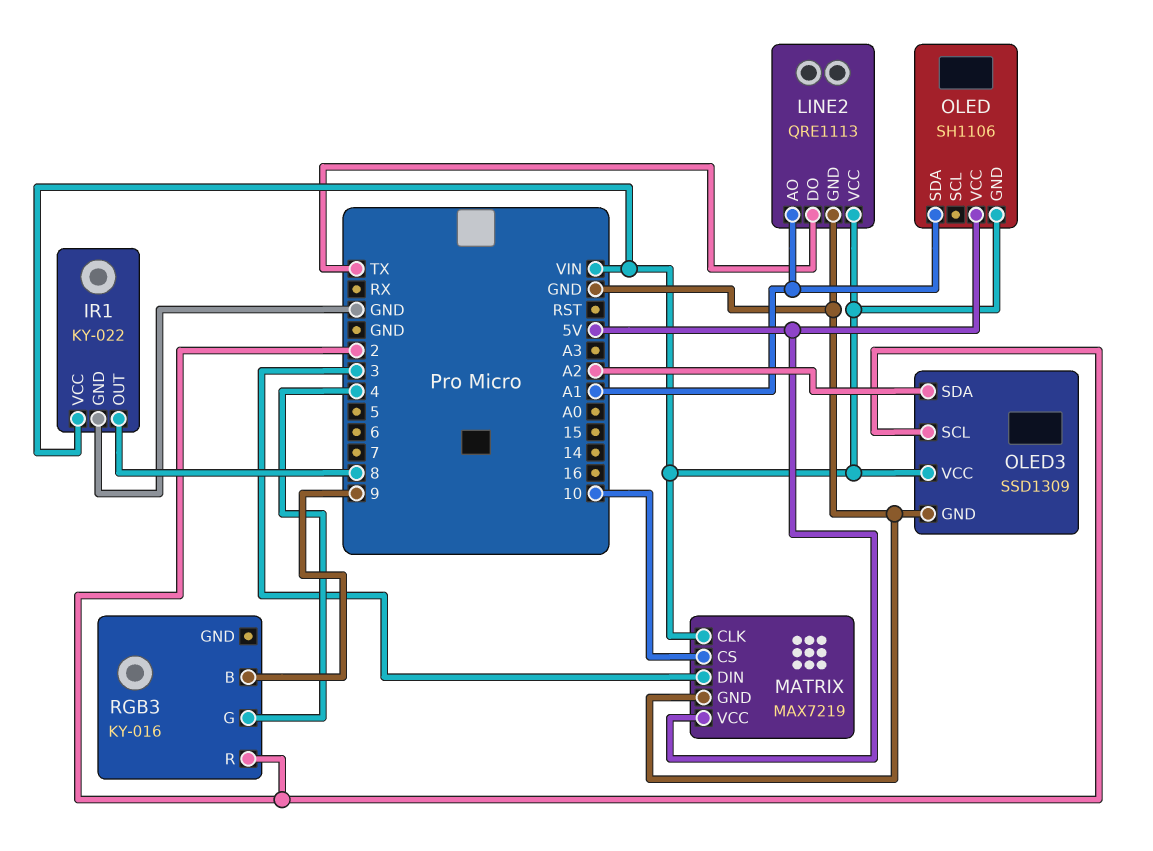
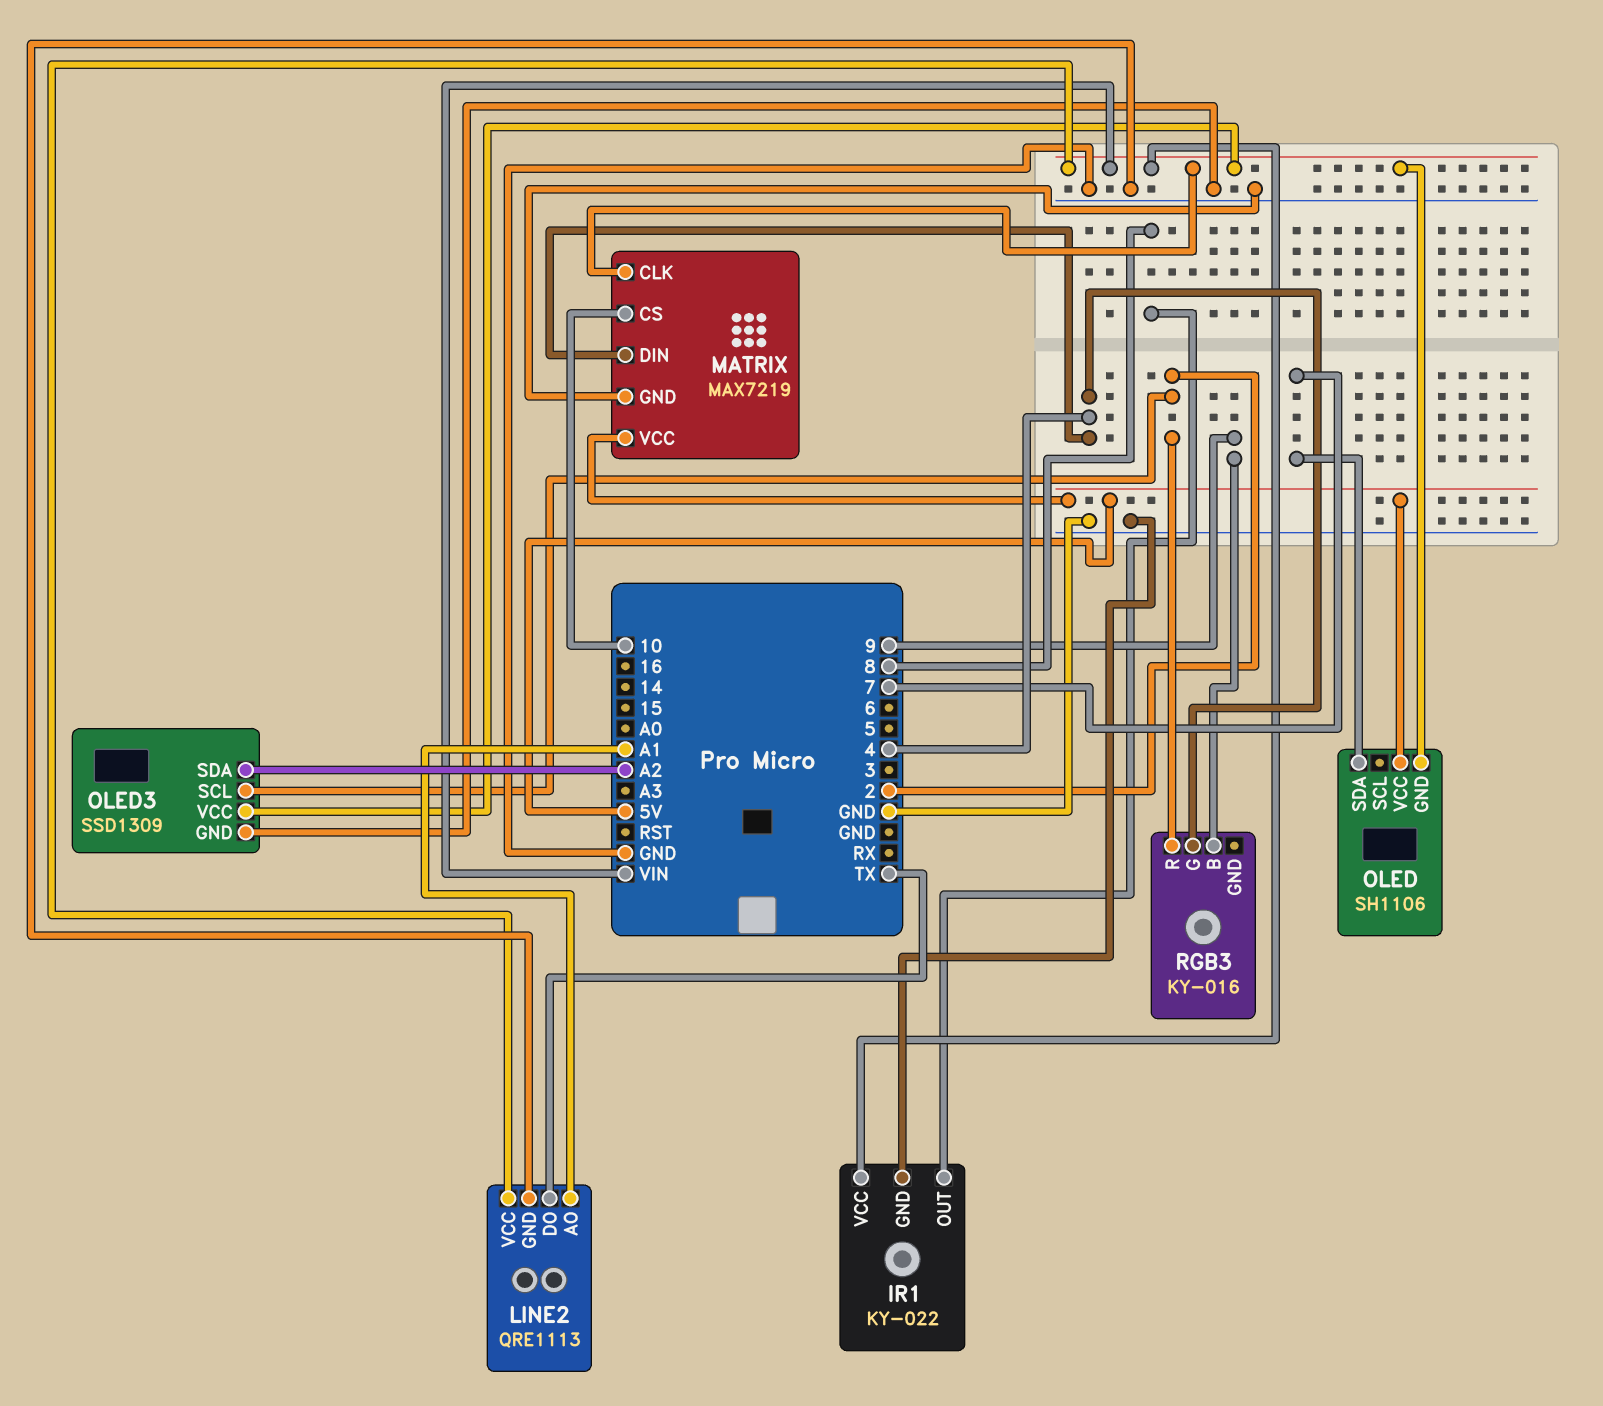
MATRIX pin DIN: 3 -> 4
OLED pin SDA: A1 -> 7

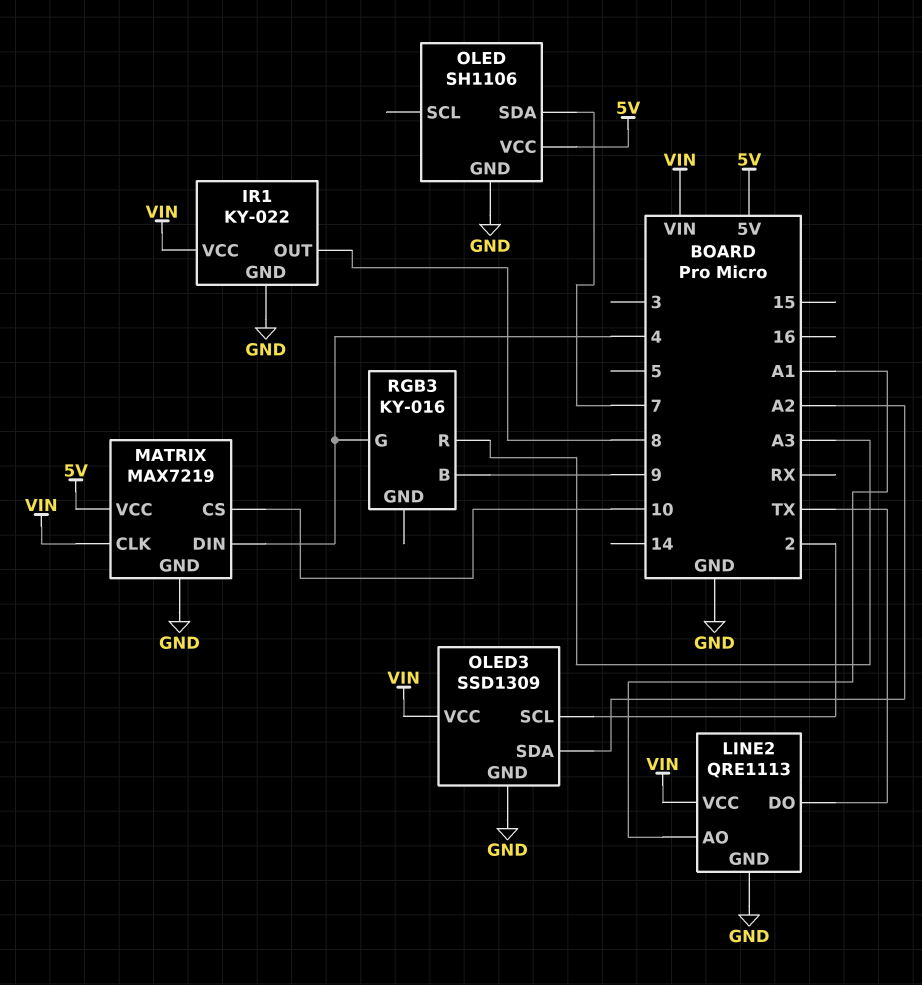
OLED pin GND: VIN -> GND
RGB3 pin R: 2 -> A3

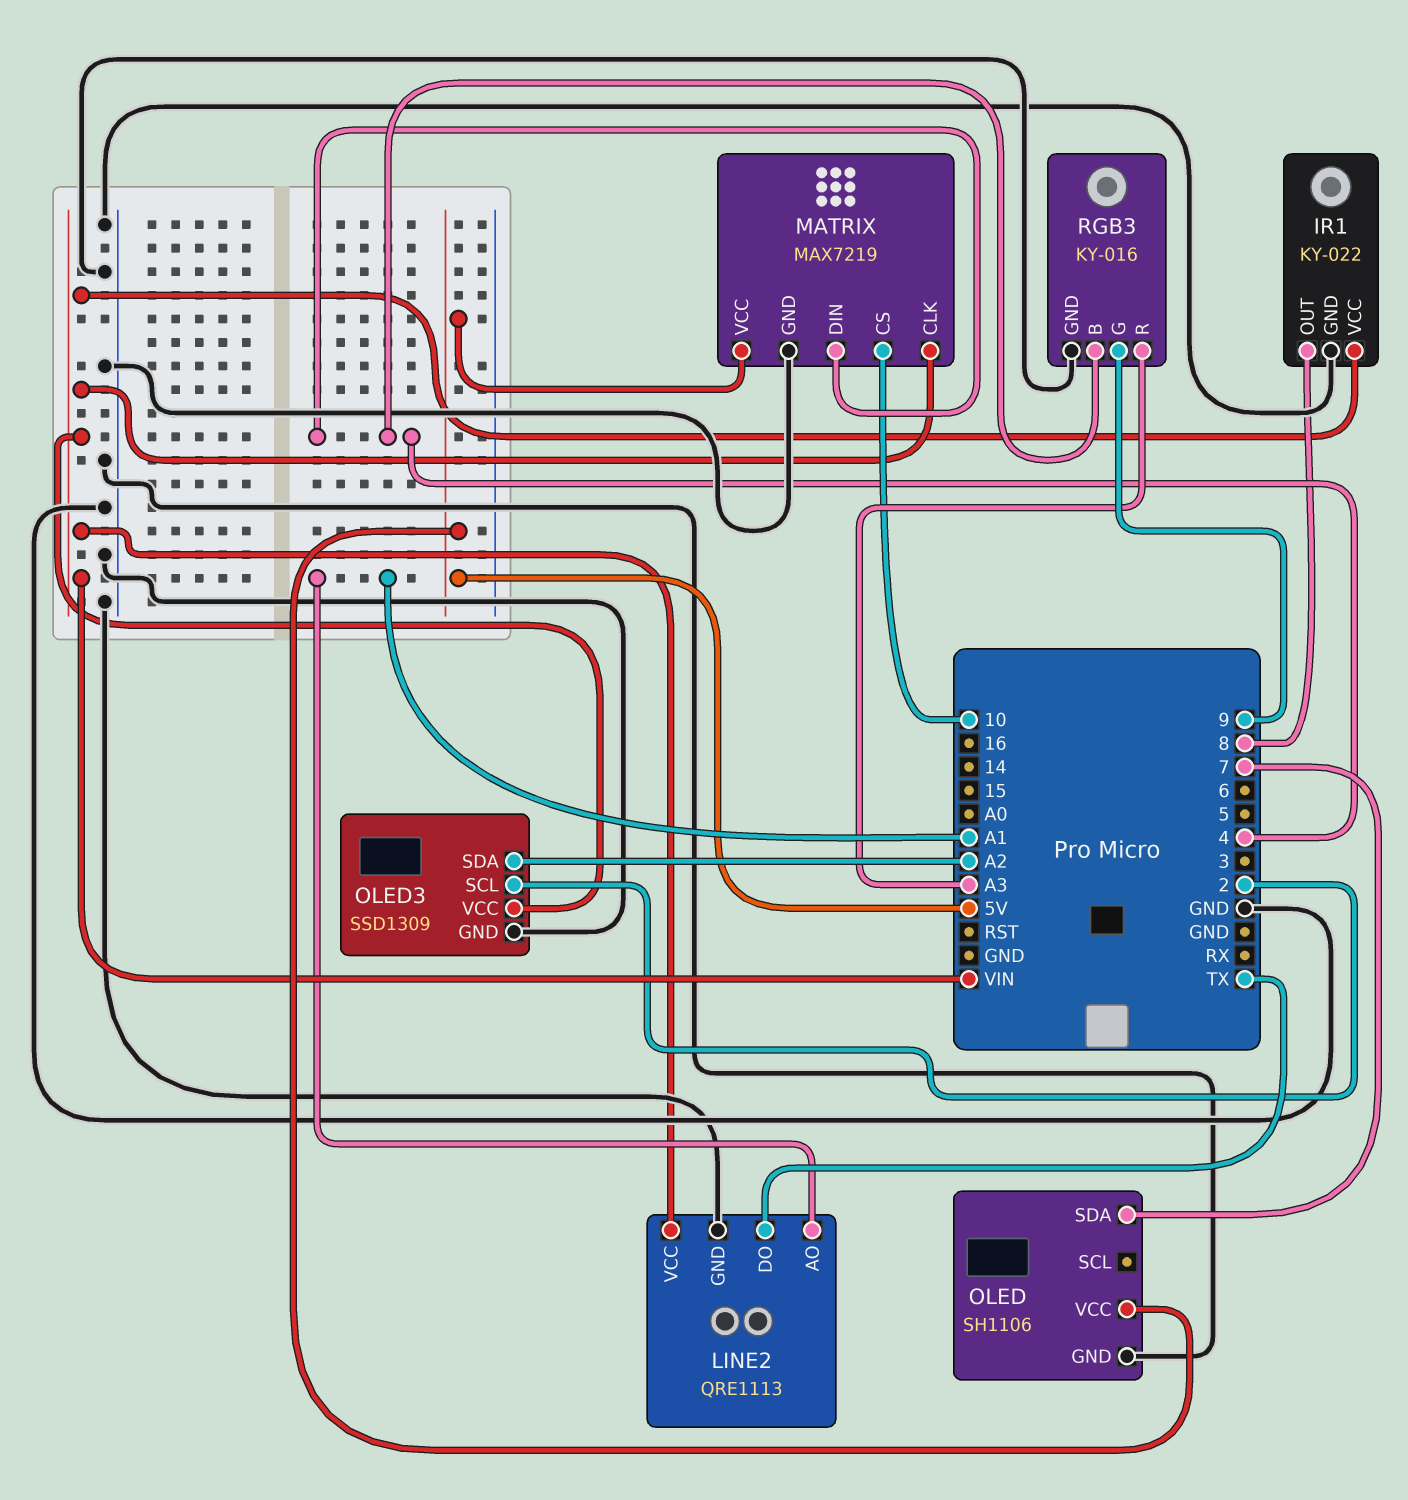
RGB3 pin B: 9 -> 4
RGB3 pin G: 4 -> 9
RGB3 pin GND: none -> GND

